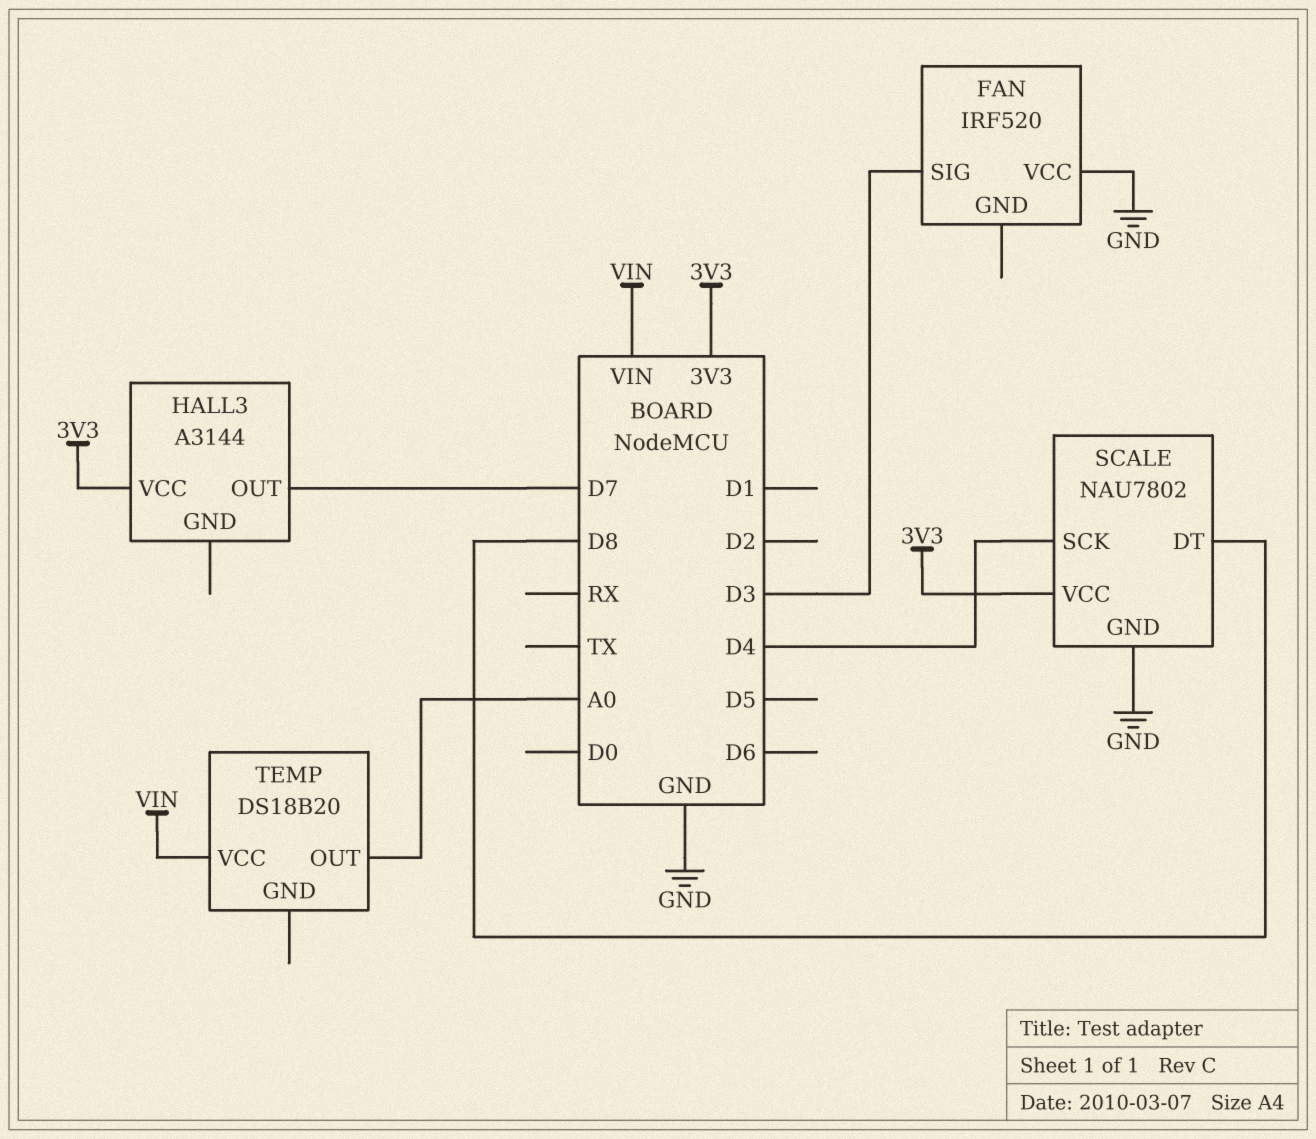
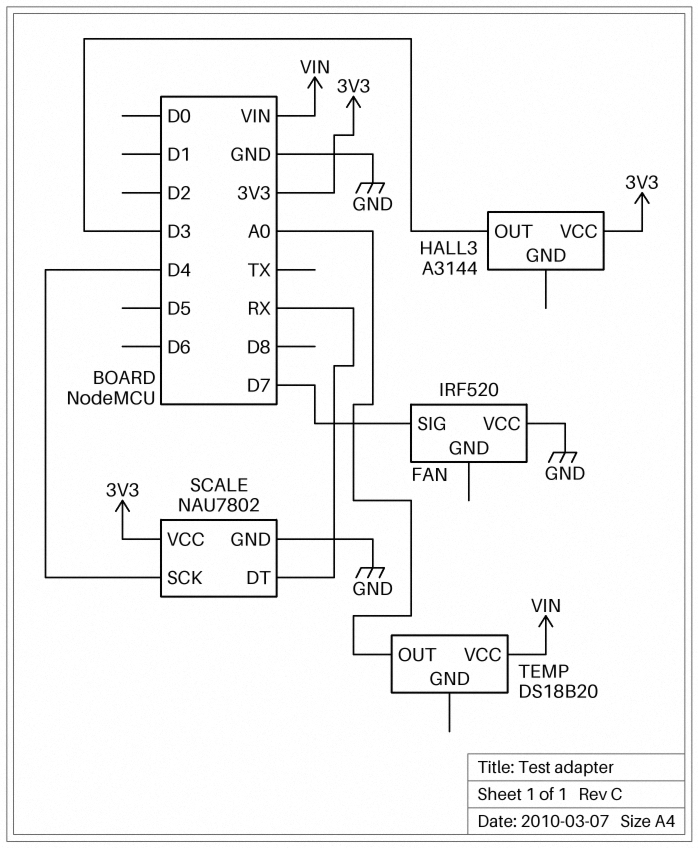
FAN pin SIG: D3 -> D7
HALL3 pin OUT: D7 -> D3
SCALE pin DT: D8 -> RX

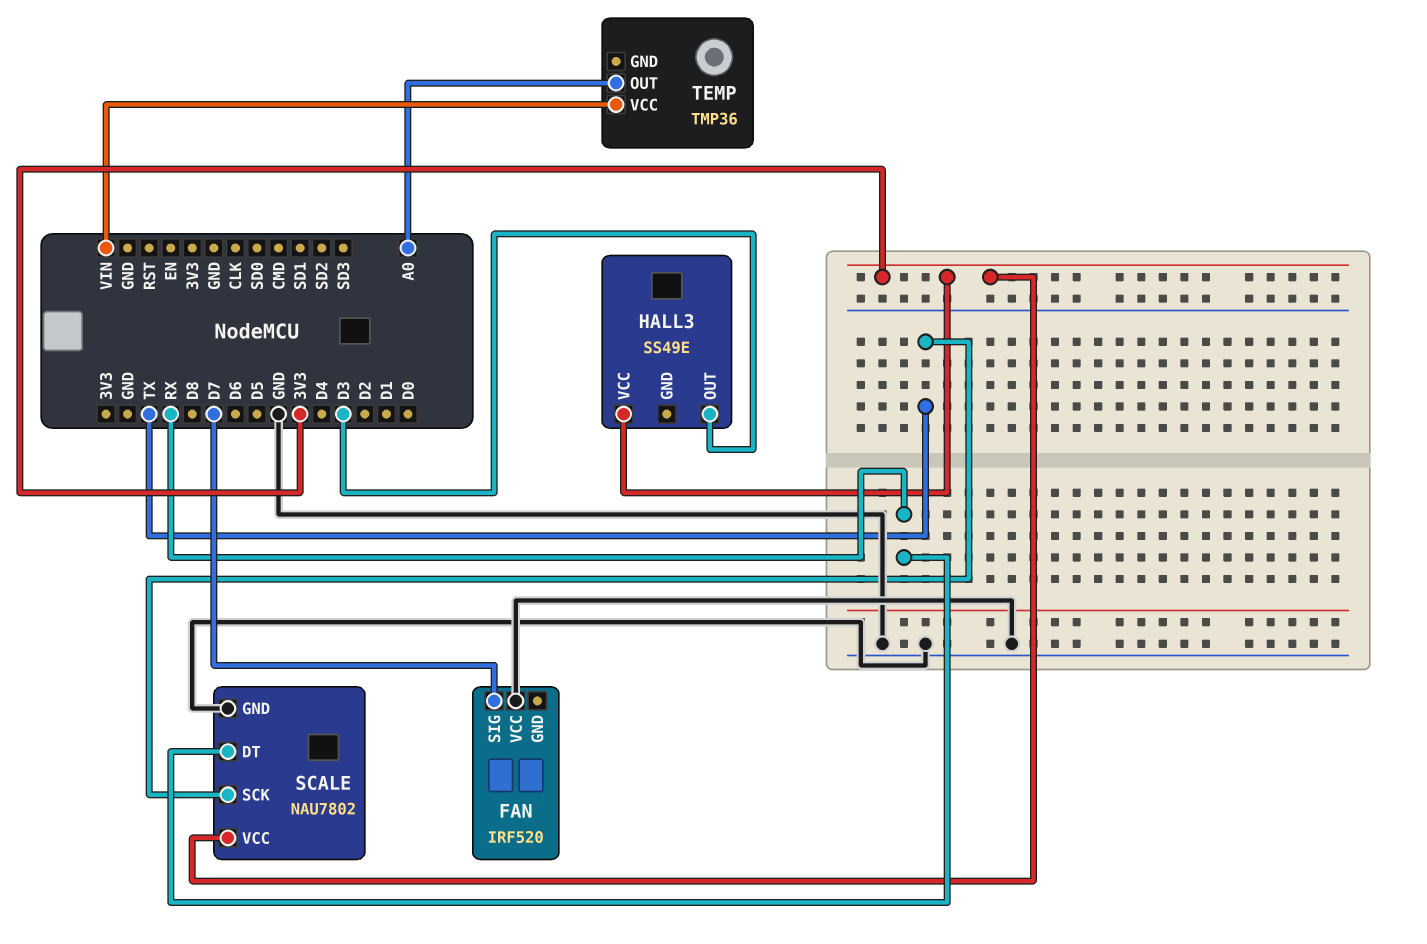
HALL3: A3144 -> SS49E
SCALE pin SCK: D4 -> TX
TEMP: DS18B20 -> TMP36

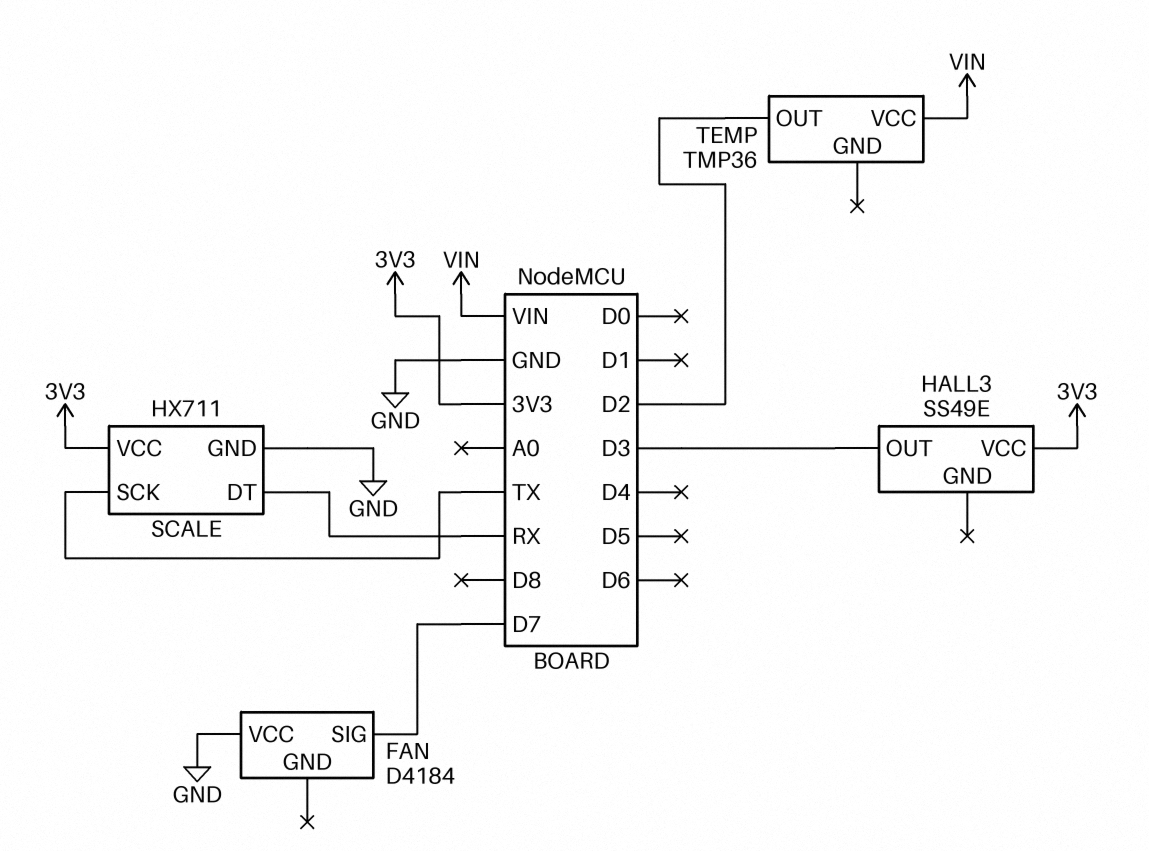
FAN: IRF520 -> D4184
SCALE: NAU7802 -> HX711
TEMP pin OUT: A0 -> D2

